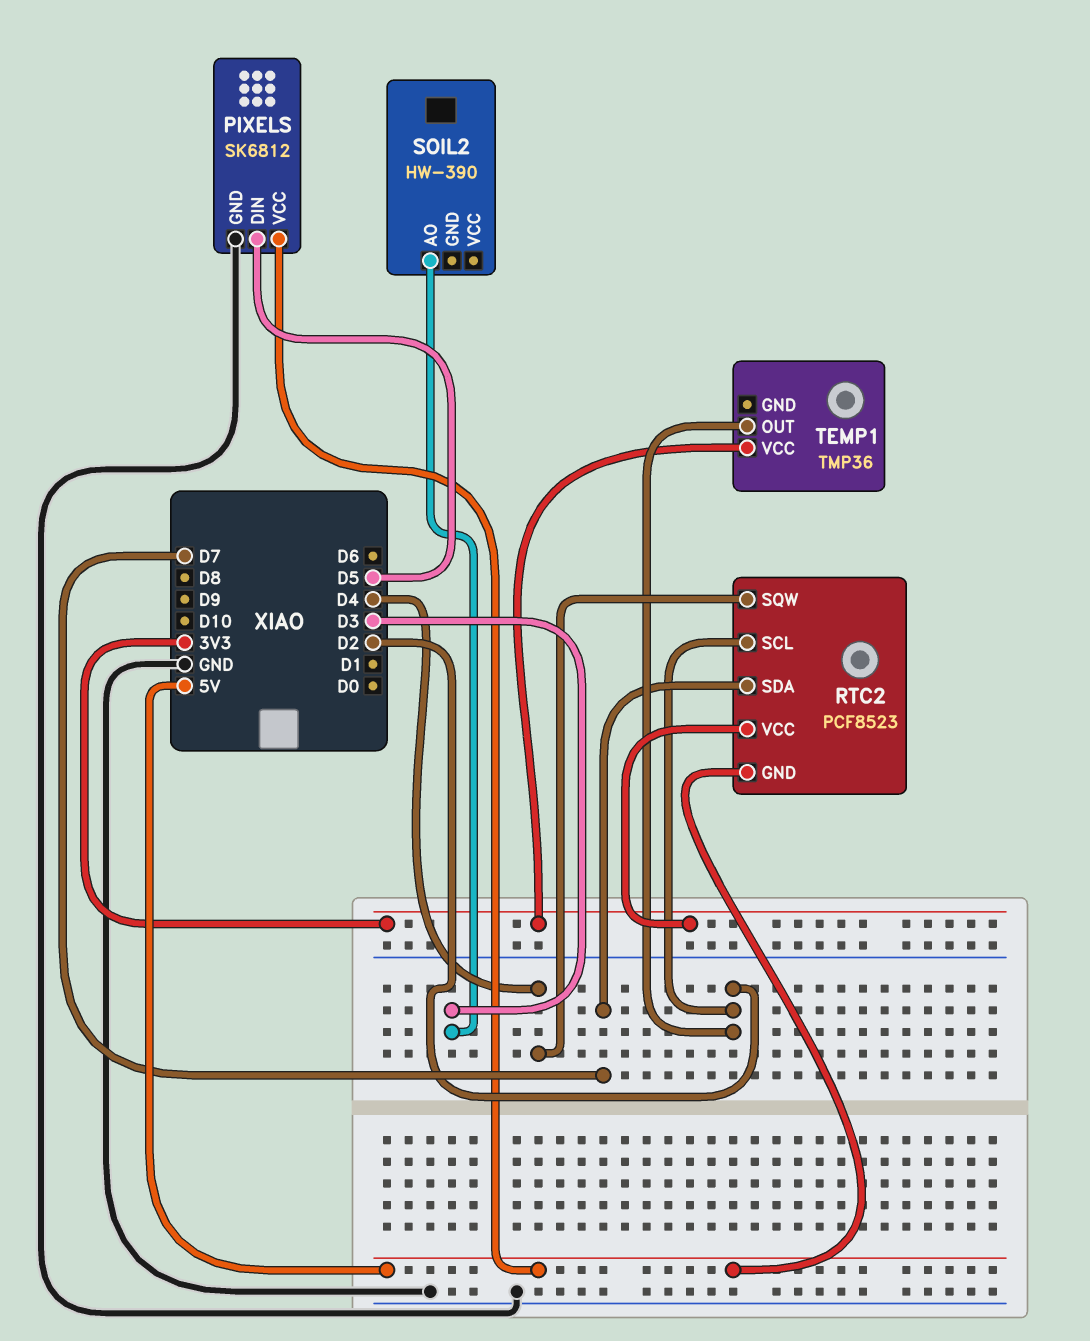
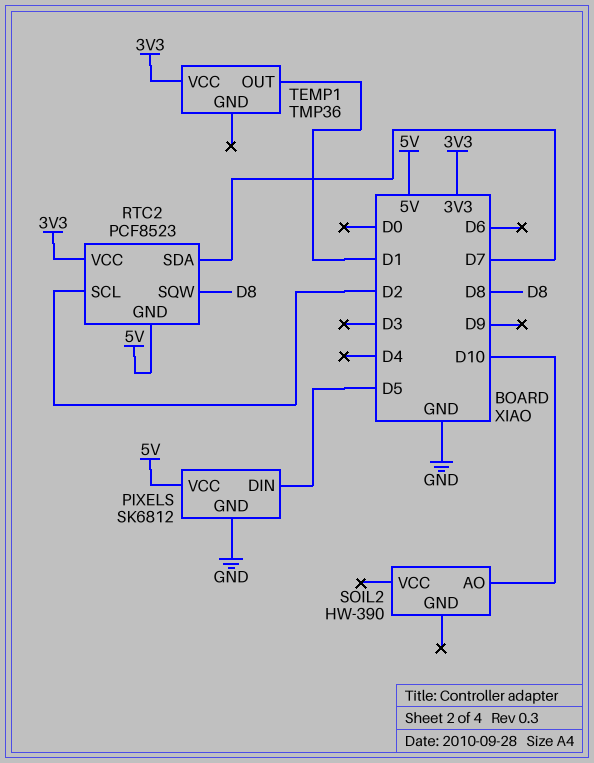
RTC2 pin SQW: D4 -> D8
SOIL2 pin AO: D3 -> D10
TEMP1 pin OUT: D2 -> D1

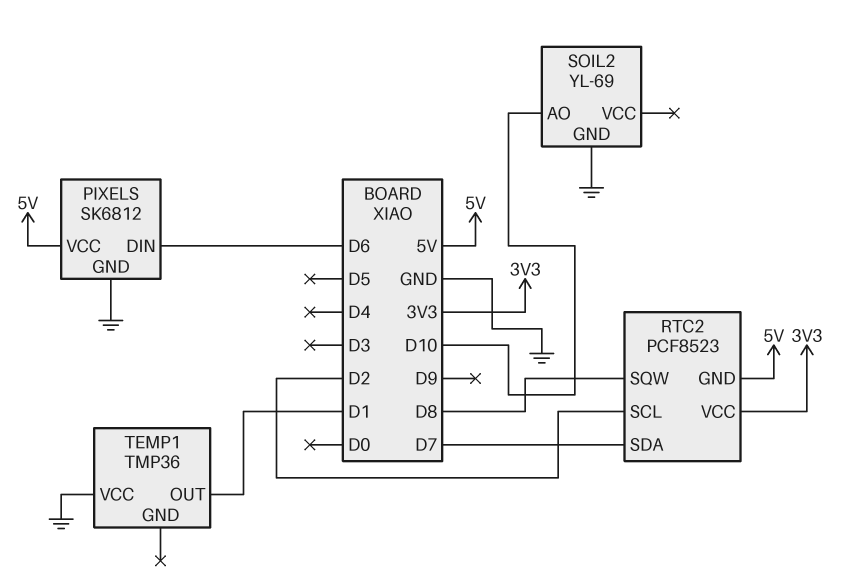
PIXELS pin DIN: D5 -> D6
SOIL2: HW-390 -> YL-69
SOIL2 pin GND: none -> GND
TEMP1 pin VCC: 3V3 -> GND

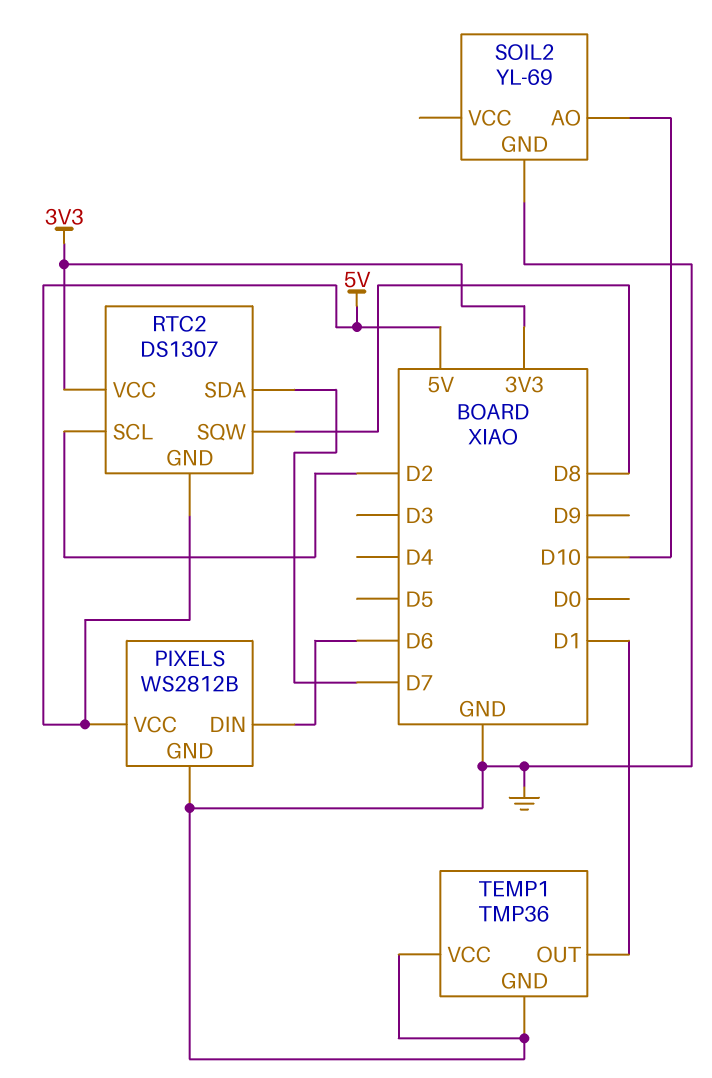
PIXELS: SK6812 -> WS2812B
RTC2: PCF8523 -> DS1307
TEMP1 pin GND: none -> GND

